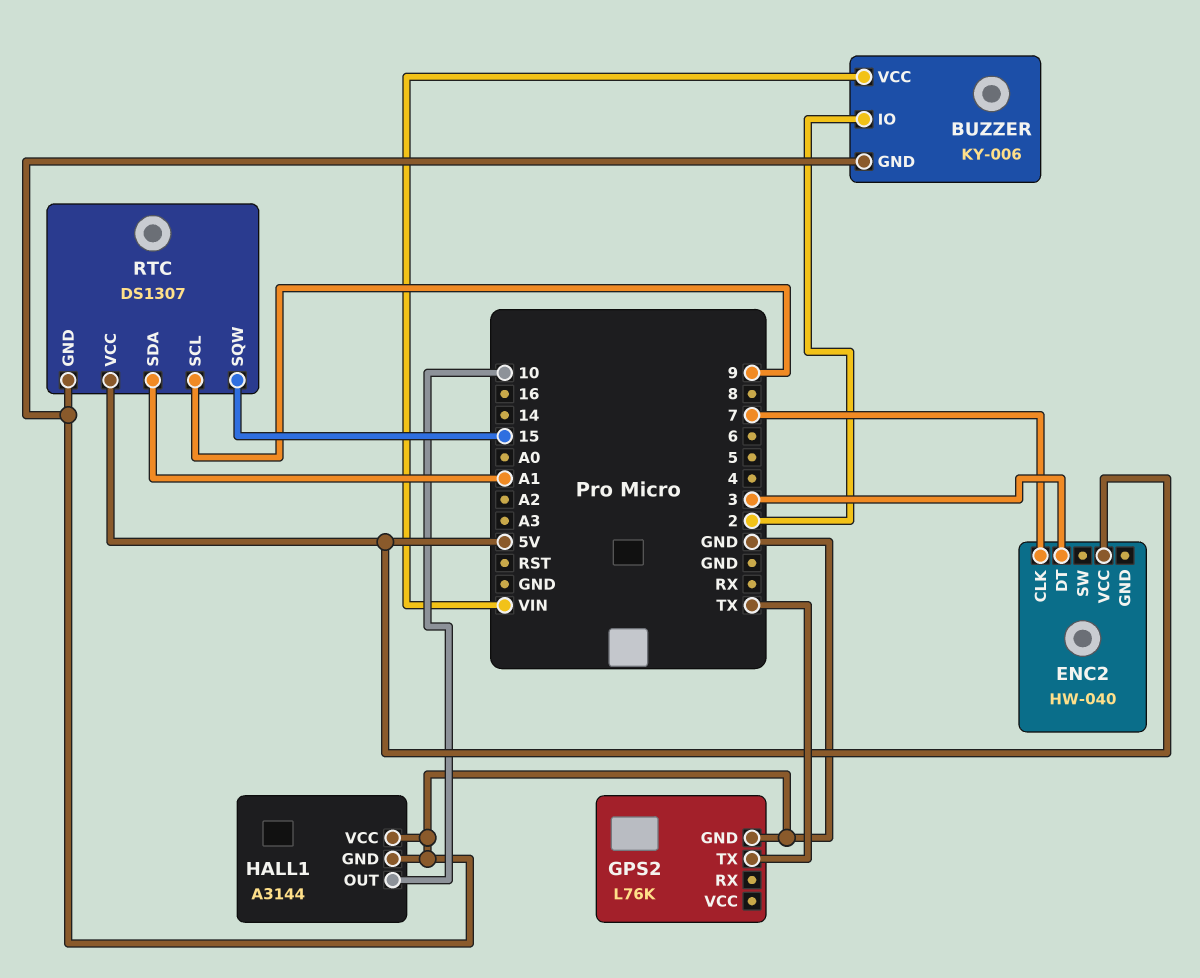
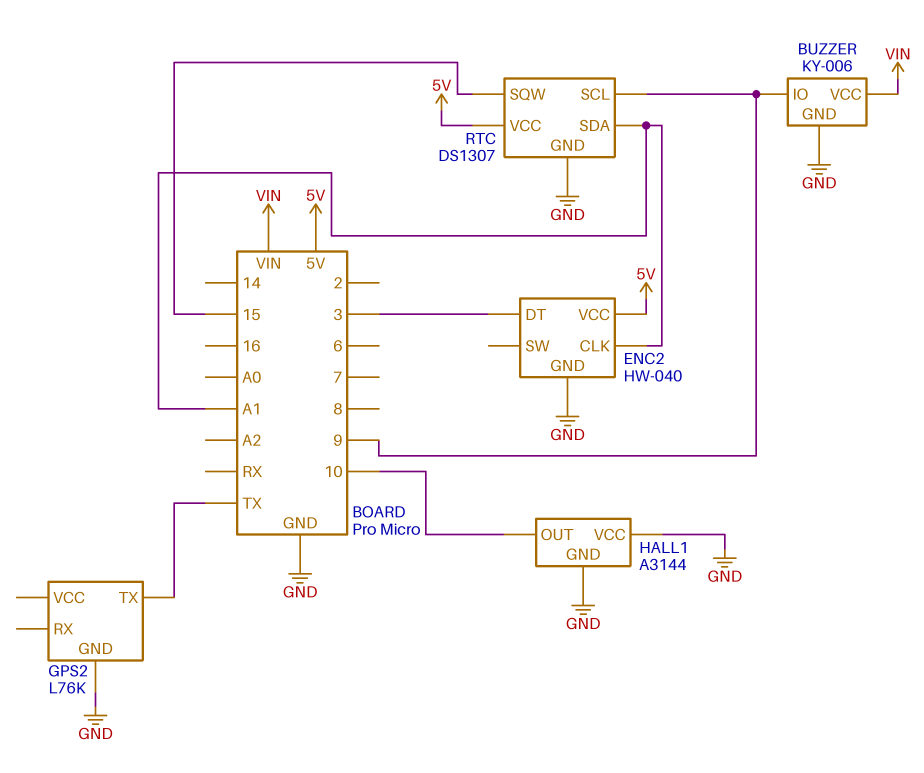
BUZZER pin IO: 2 -> 9
ENC2 pin CLK: 7 -> A1
ENC2 pin GND: none -> GND

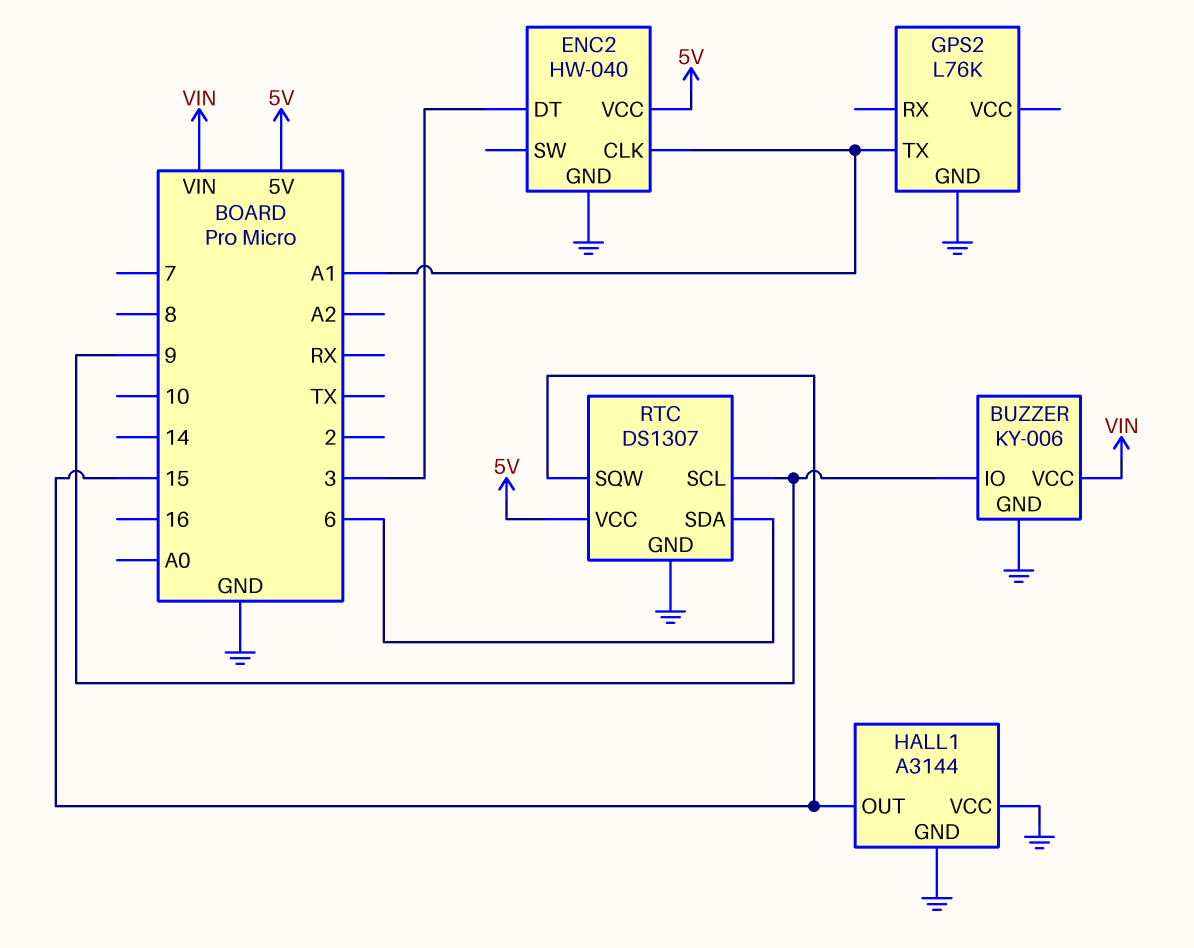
GPS2 pin TX: TX -> A1
HALL1 pin OUT: 10 -> 15
RTC pin SDA: A1 -> 6

